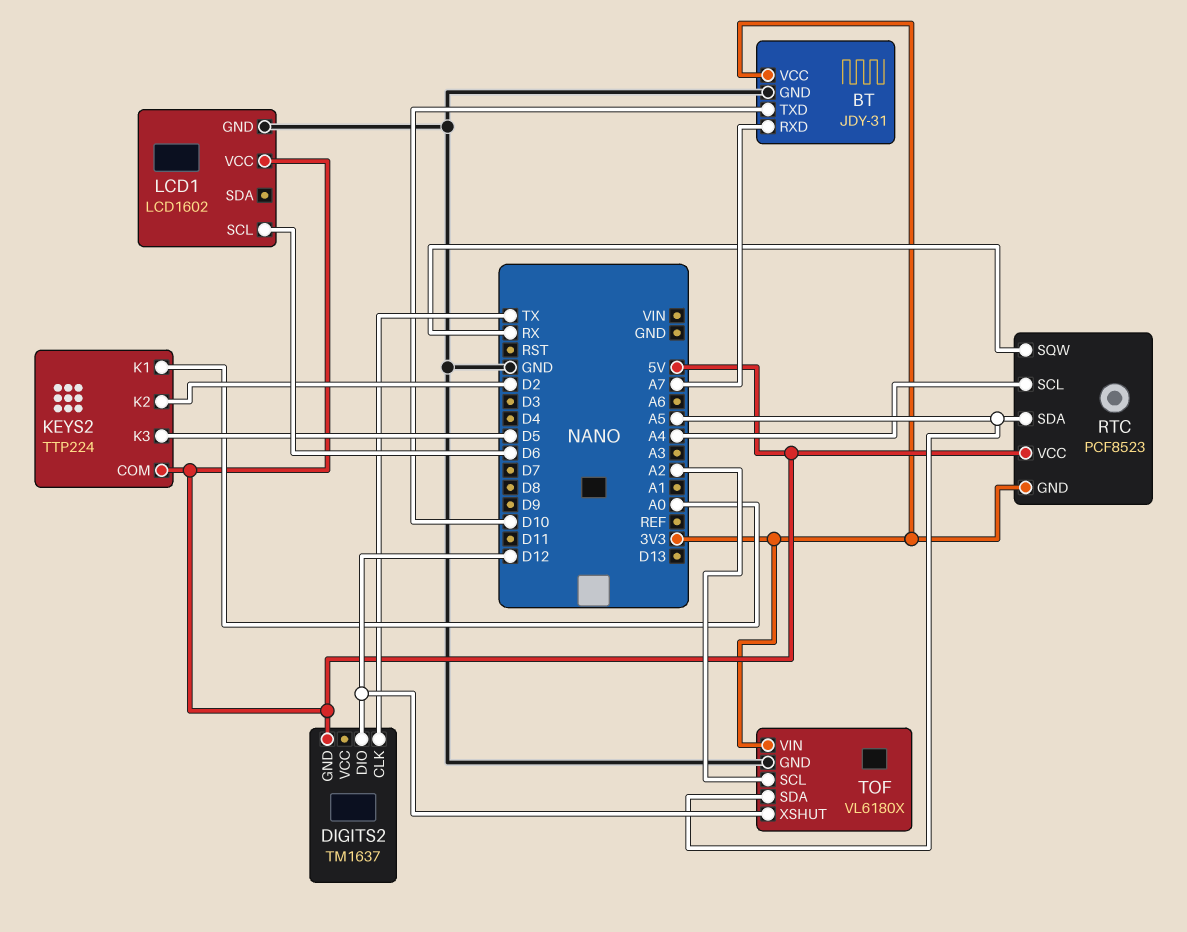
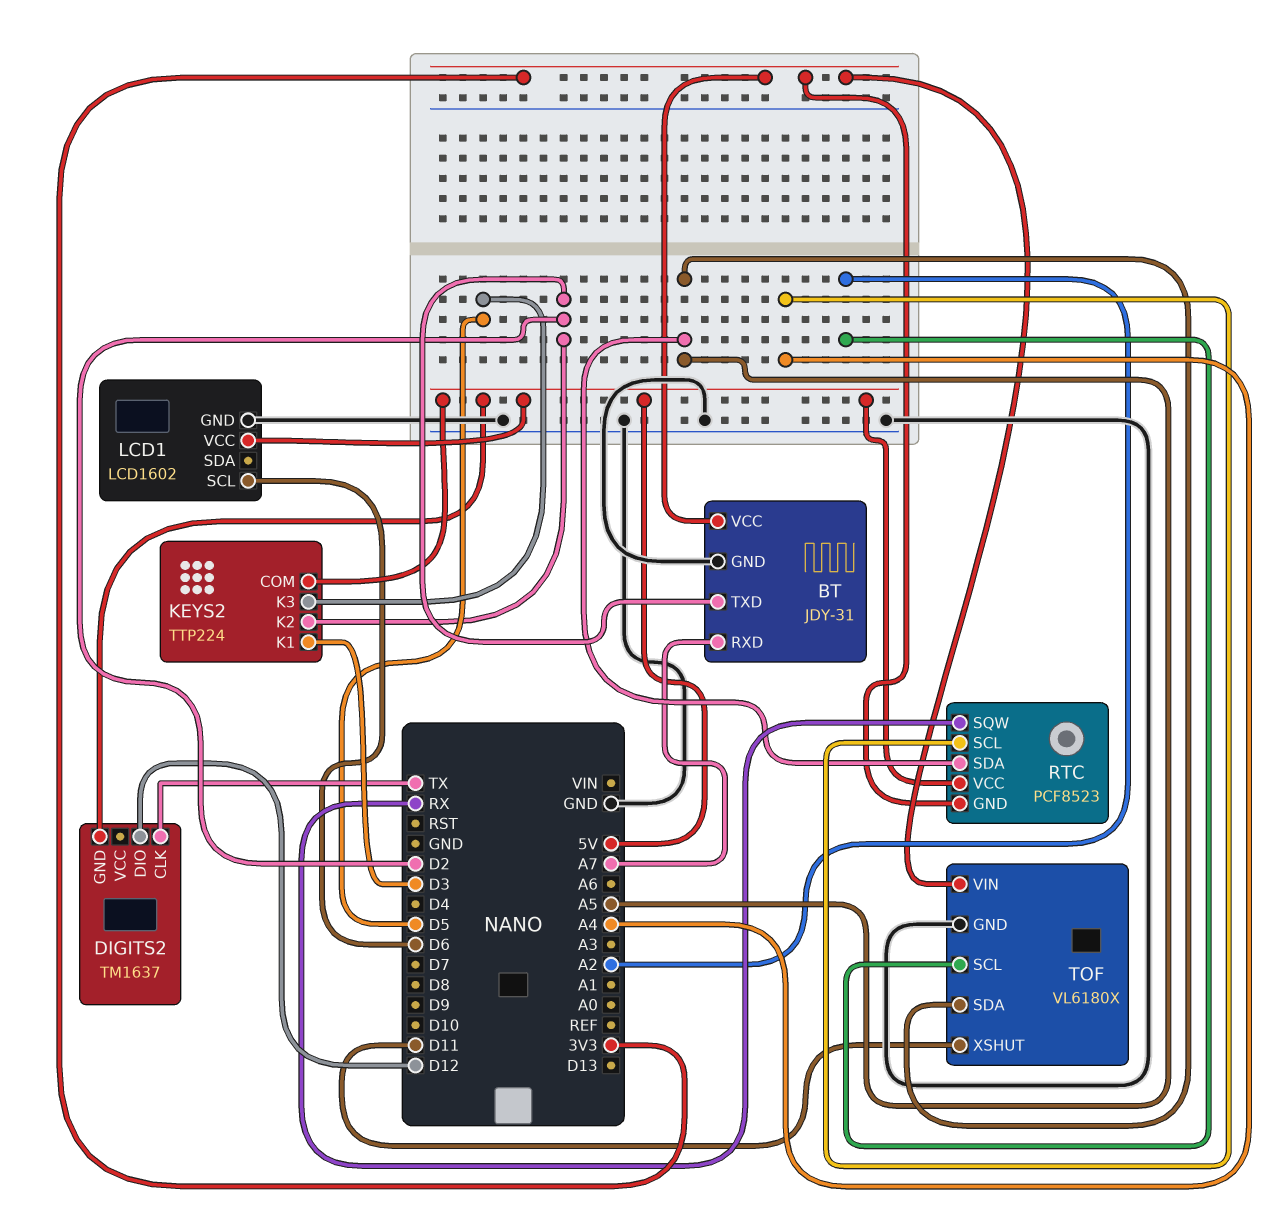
BT pin TXD: D10 -> D2
KEYS2 pin K1: A0 -> D3
TOF pin XSHUT: D12 -> D11

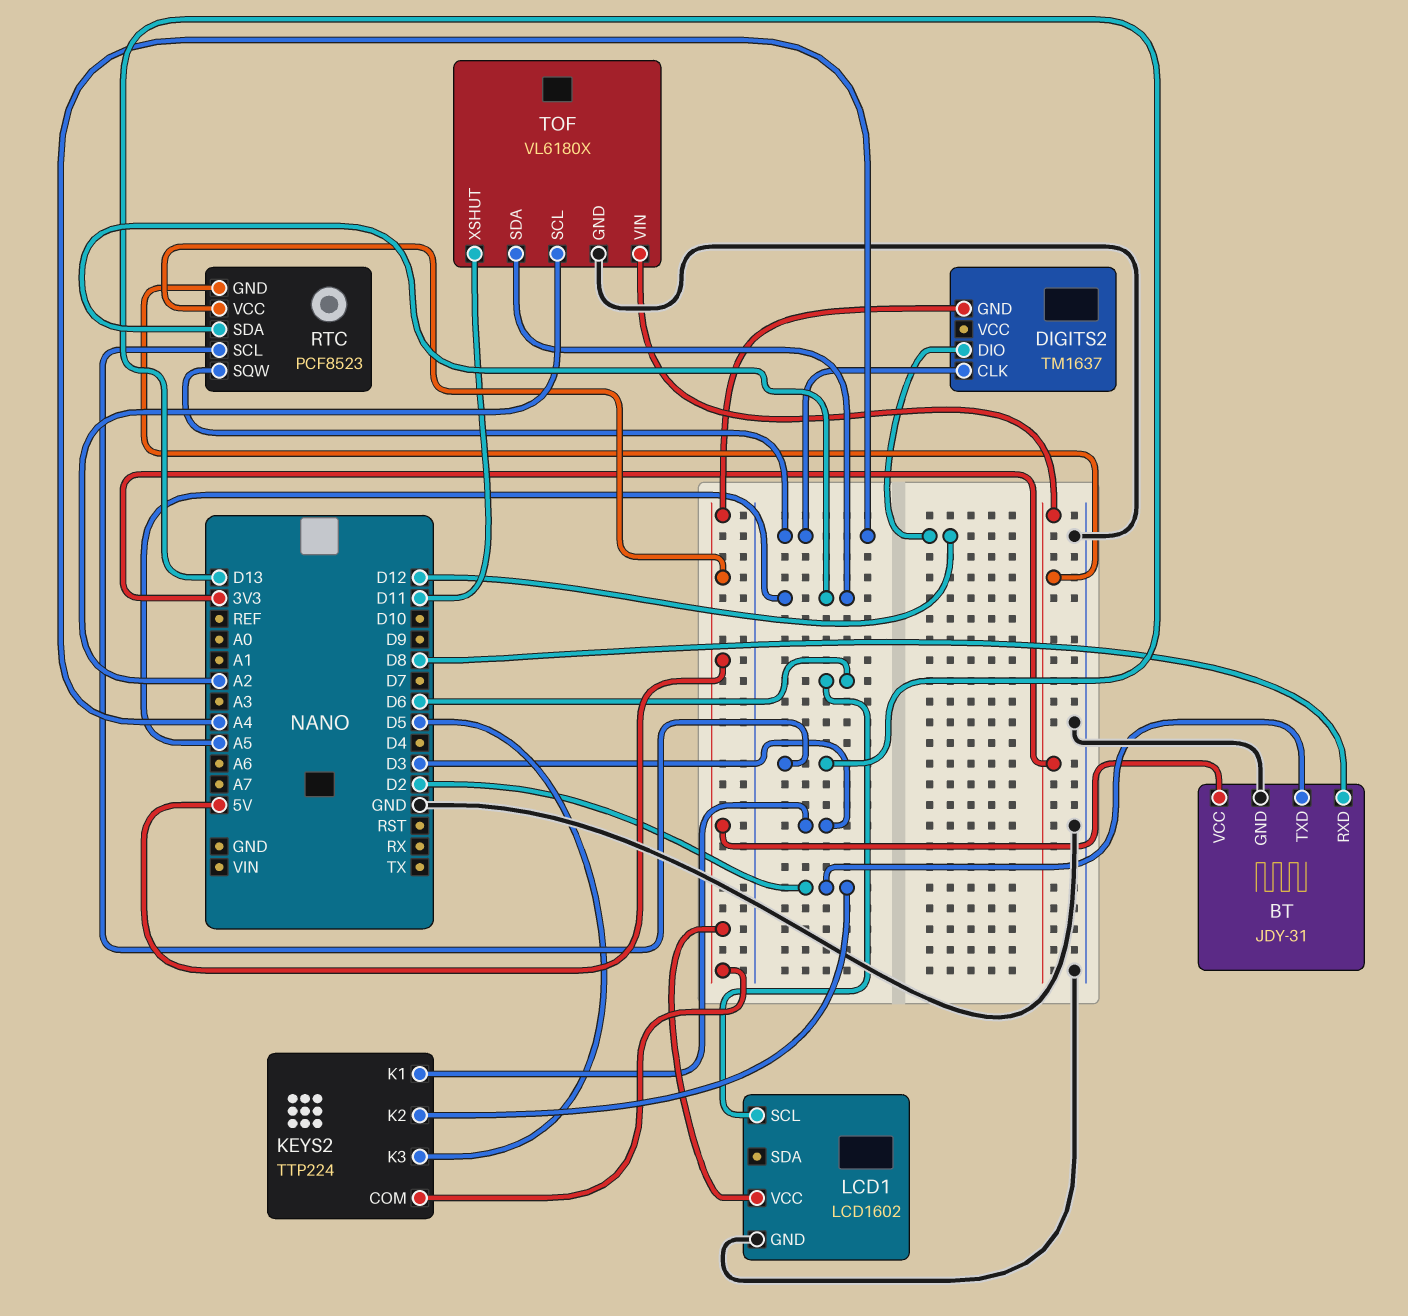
BT pin RXD: A7 -> D8
BT pin VCC: 3V3 -> 5V
DIGITS2 pin CLK: TX -> A4
RTC pin SCL: A4 -> D13
RTC pin SQW: RX -> A4

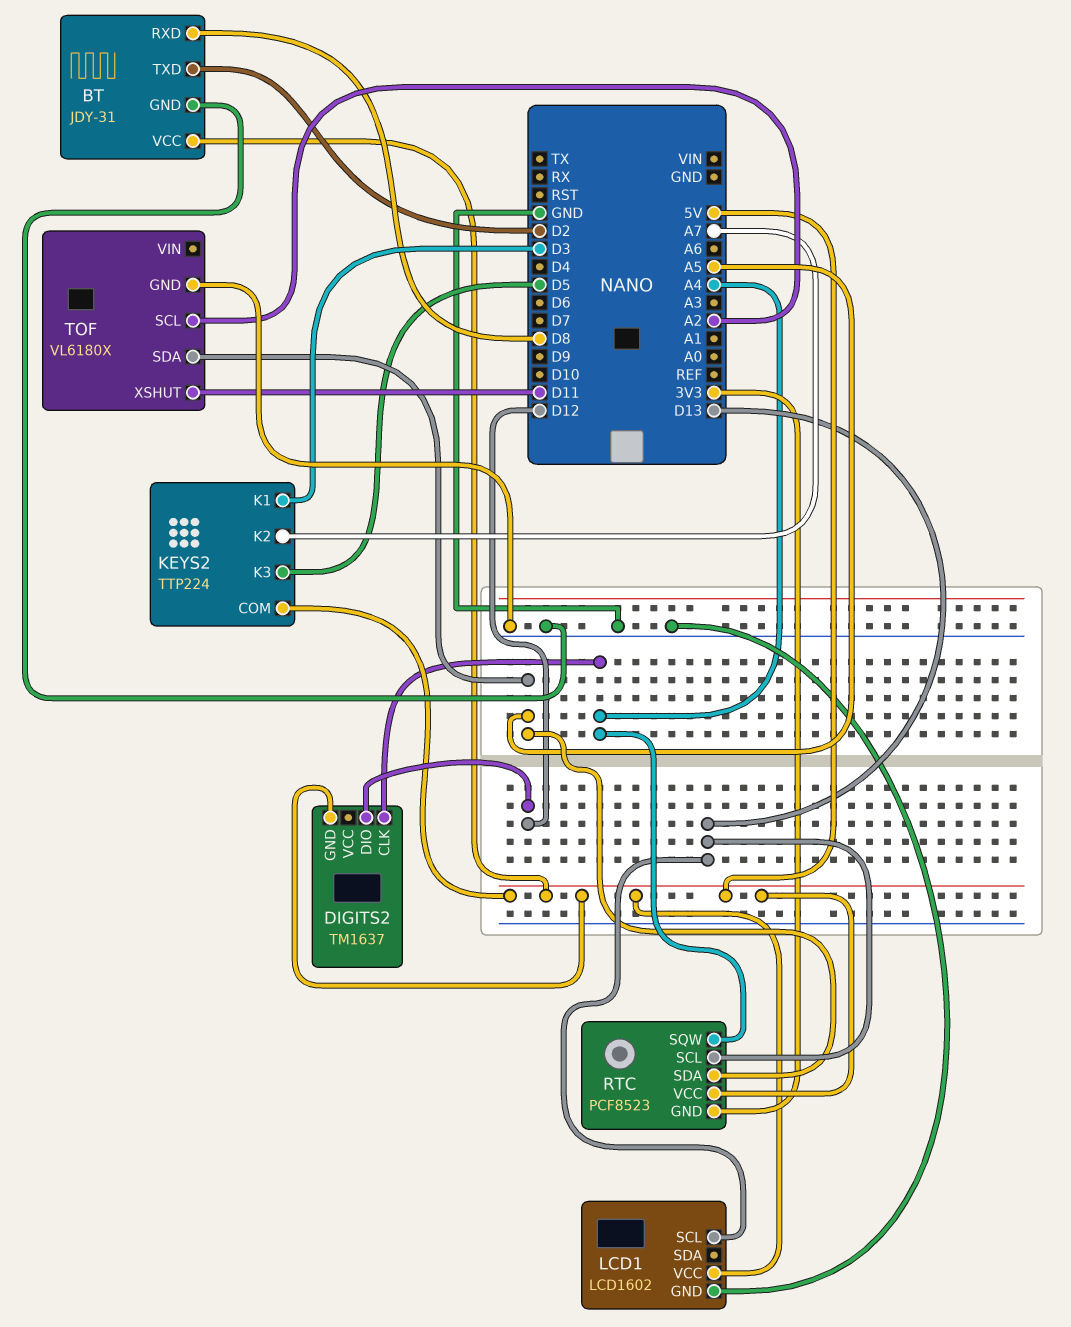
KEYS2 pin K2: D2 -> A7
LCD1 pin SCL: D6 -> D13
TOF pin VIN: 3V3 -> none

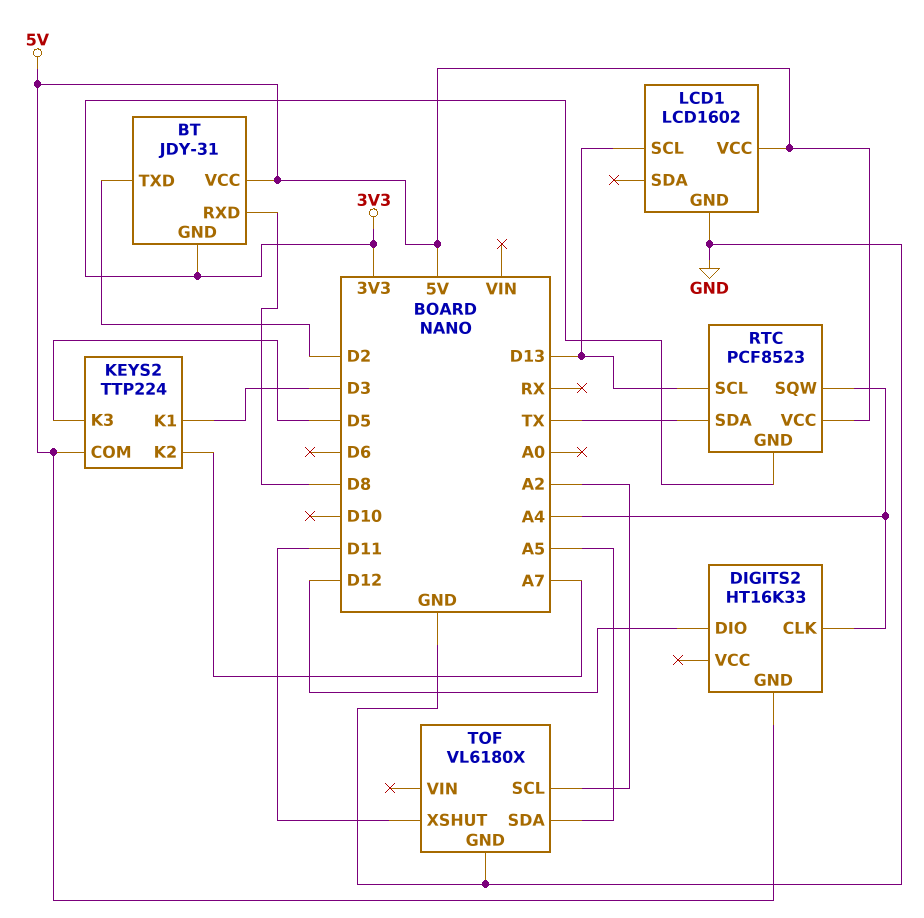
BT pin GND: GND -> 3V3
DIGITS2: TM1637 -> HT16K33
RTC pin SDA: A5 -> TX

